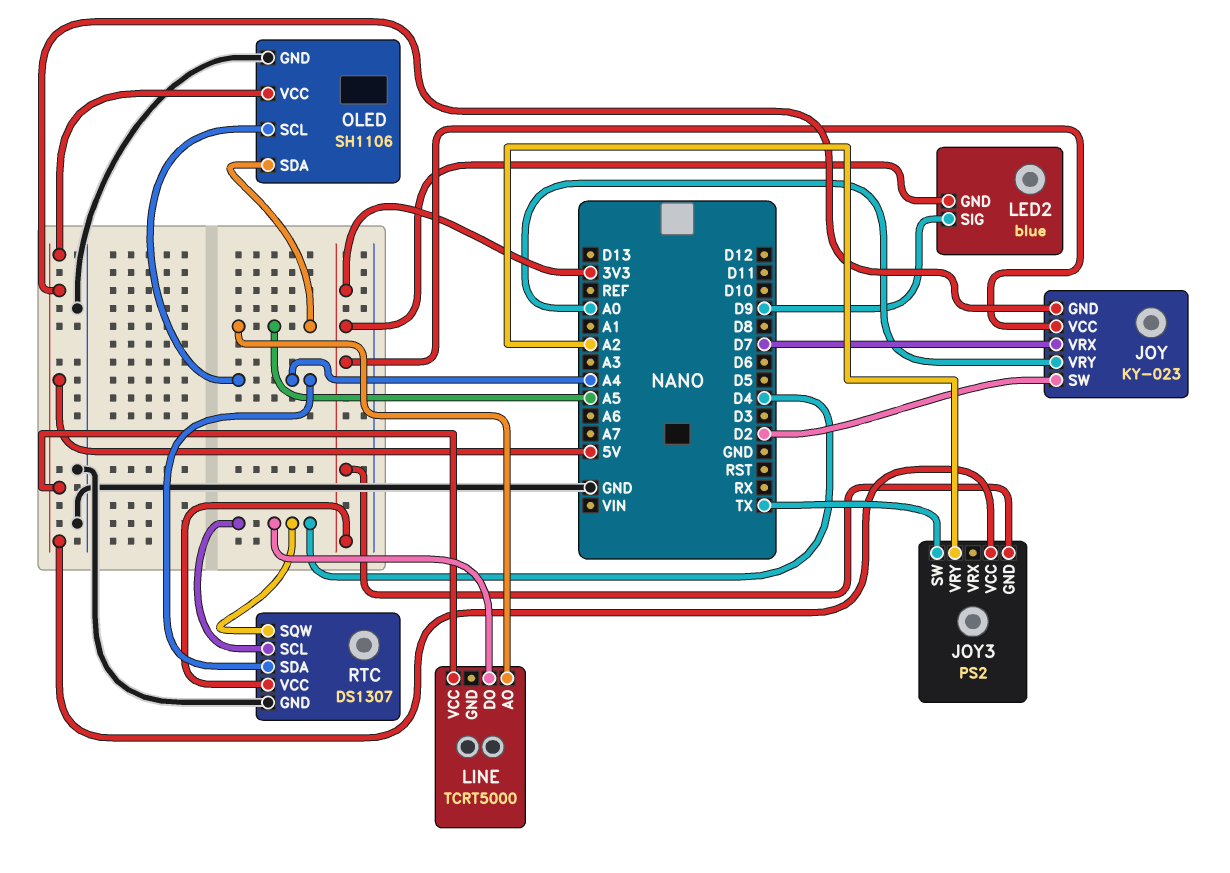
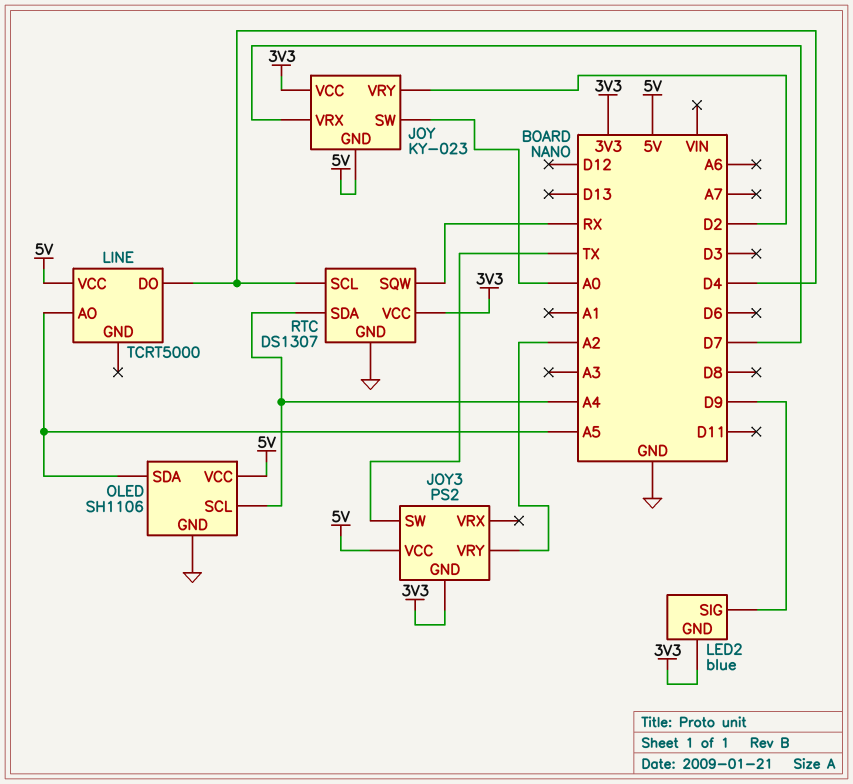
JOY pin SW: D2 -> A0
JOY pin VRY: A0 -> D2
RTC pin SQW: D4 -> RX

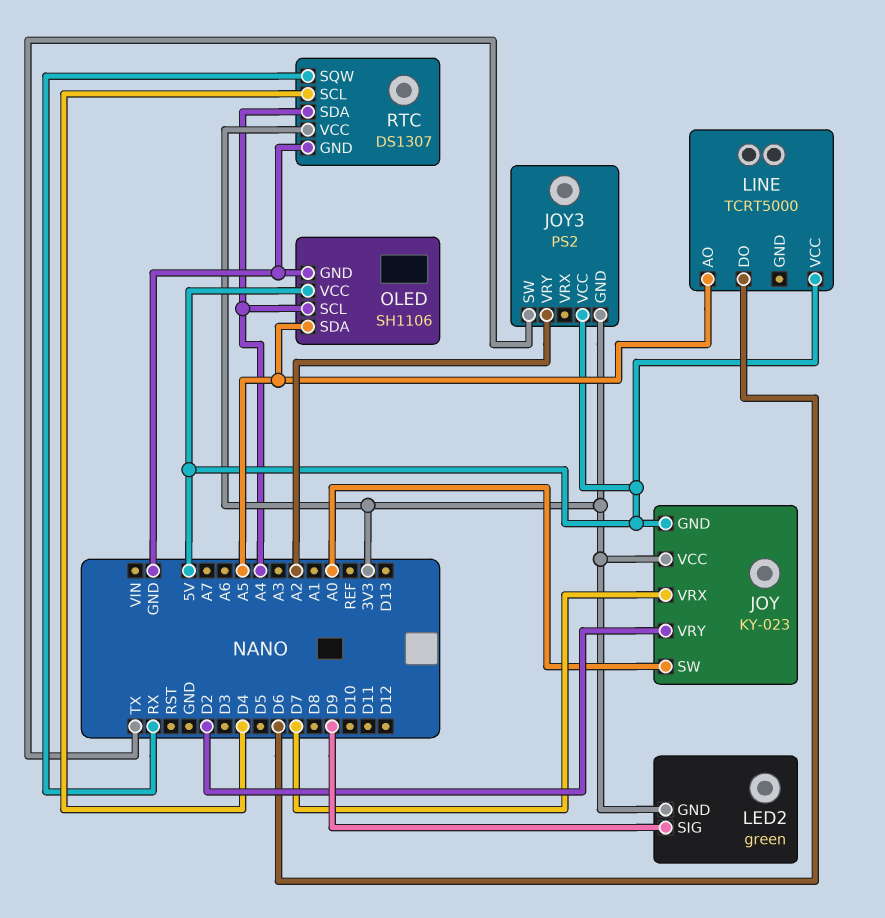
LED2: blue -> green
LINE pin DO: D4 -> D6

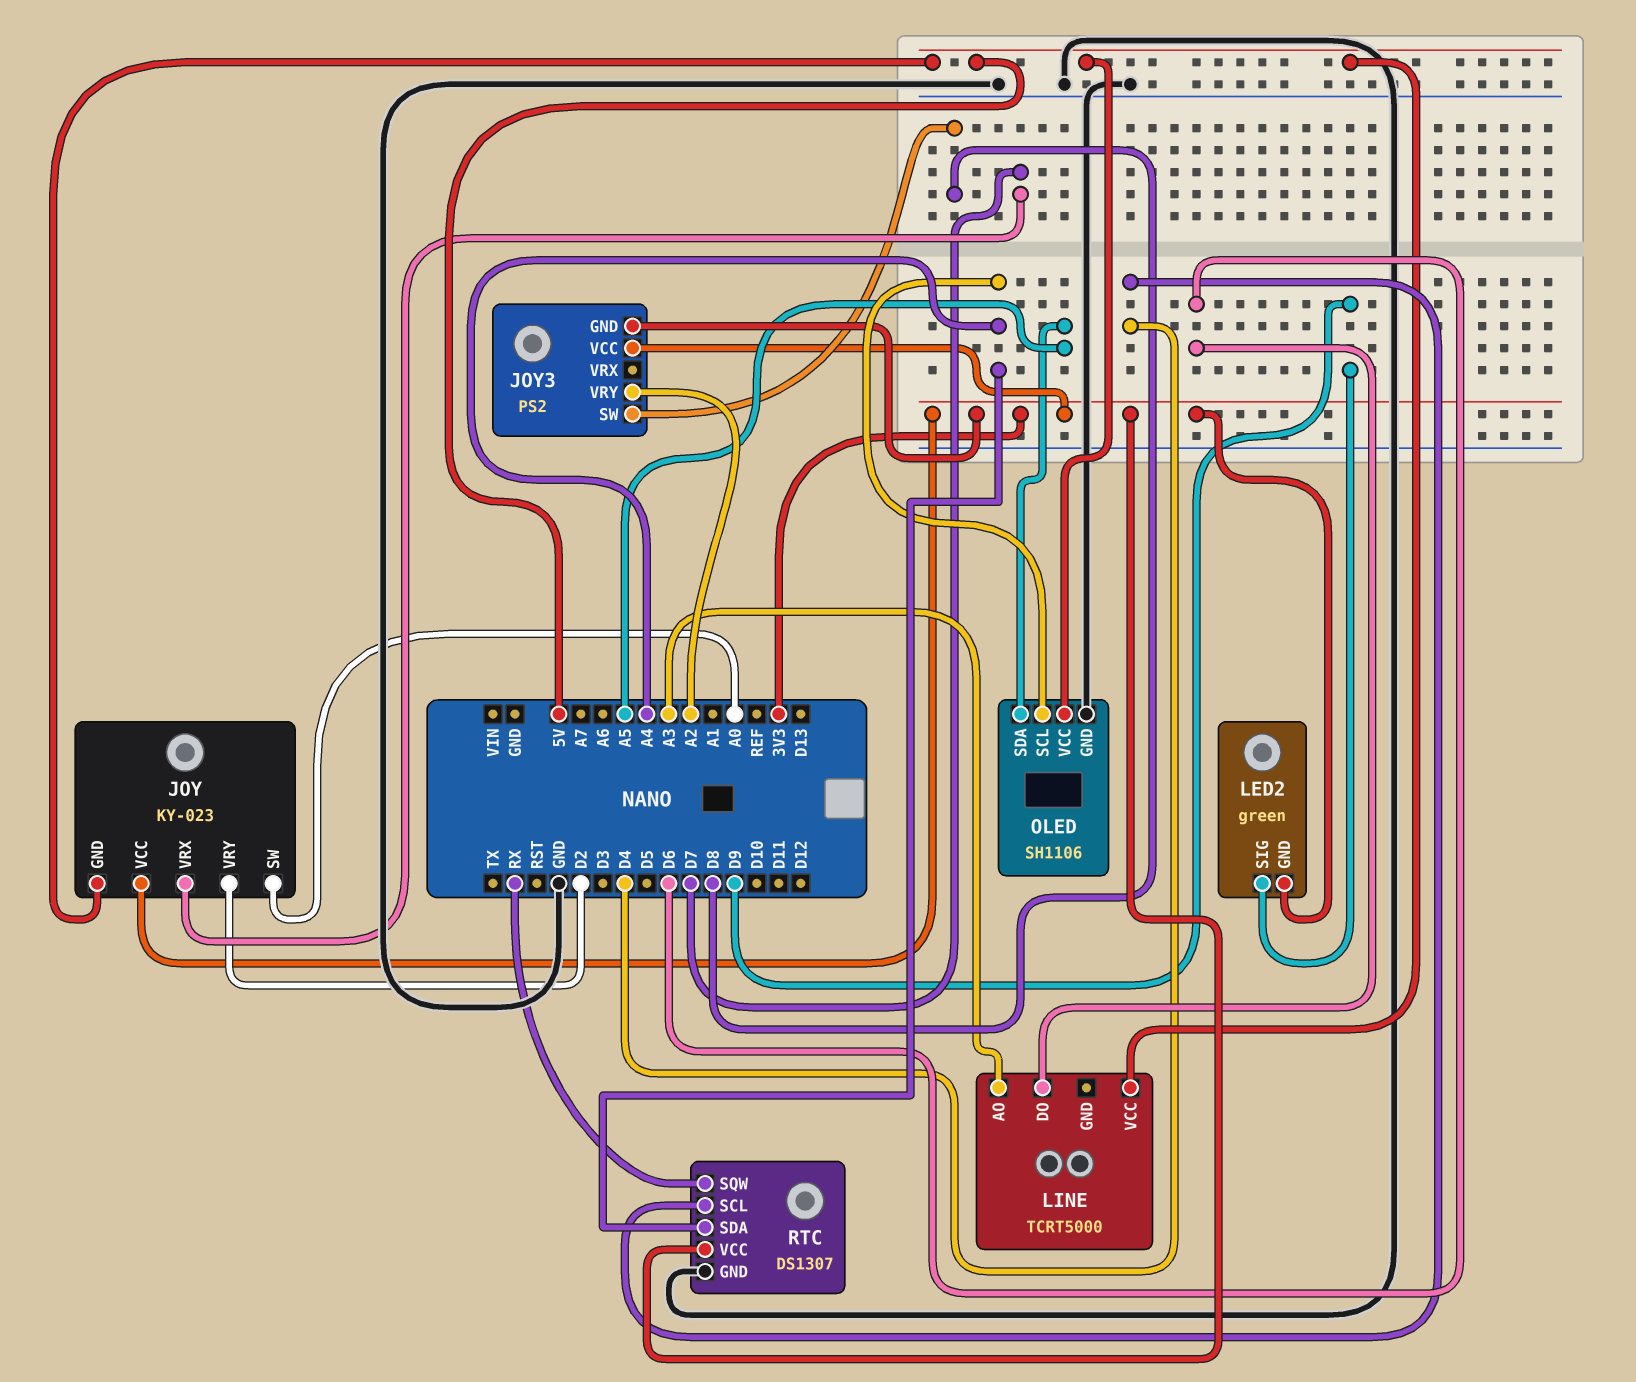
JOY3 pin SW: TX -> D8
JOY3 pin VCC: 5V -> 3V3
LINE pin AO: A5 -> A3

